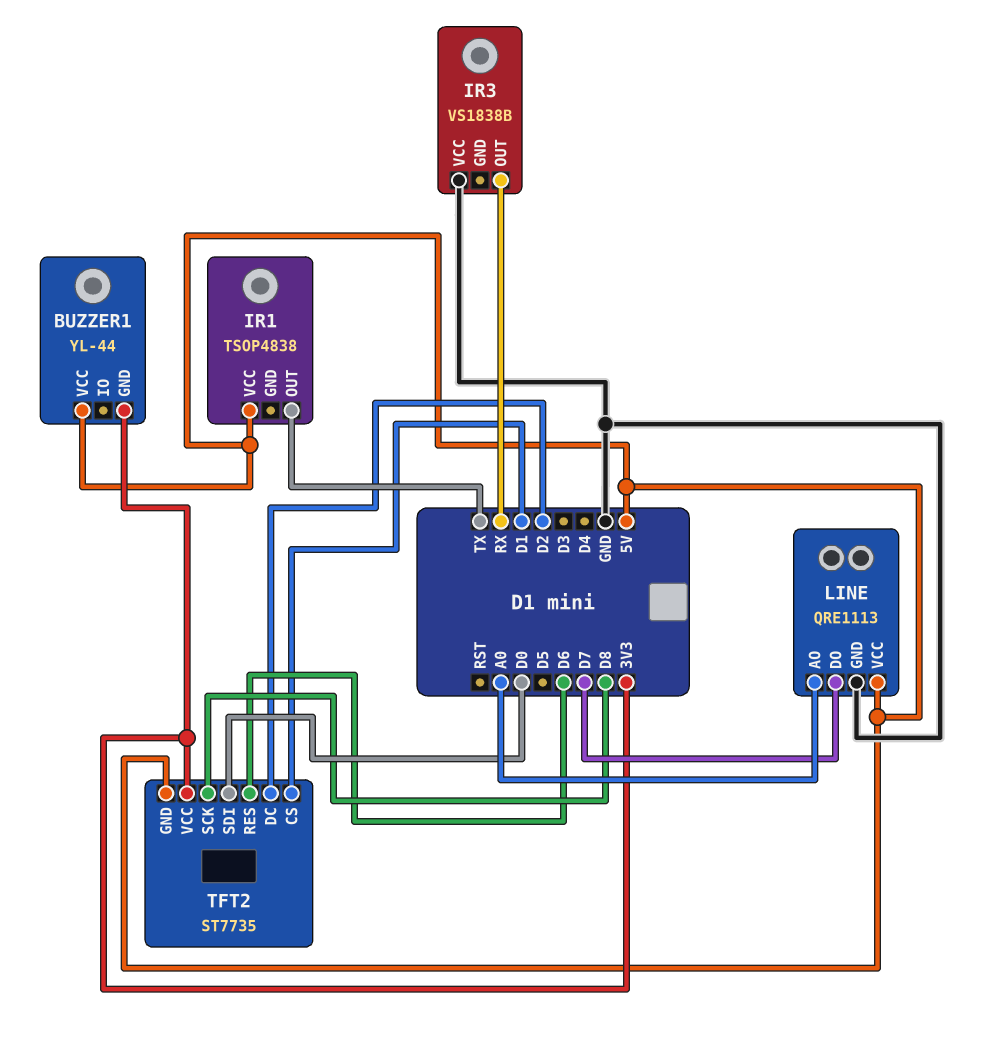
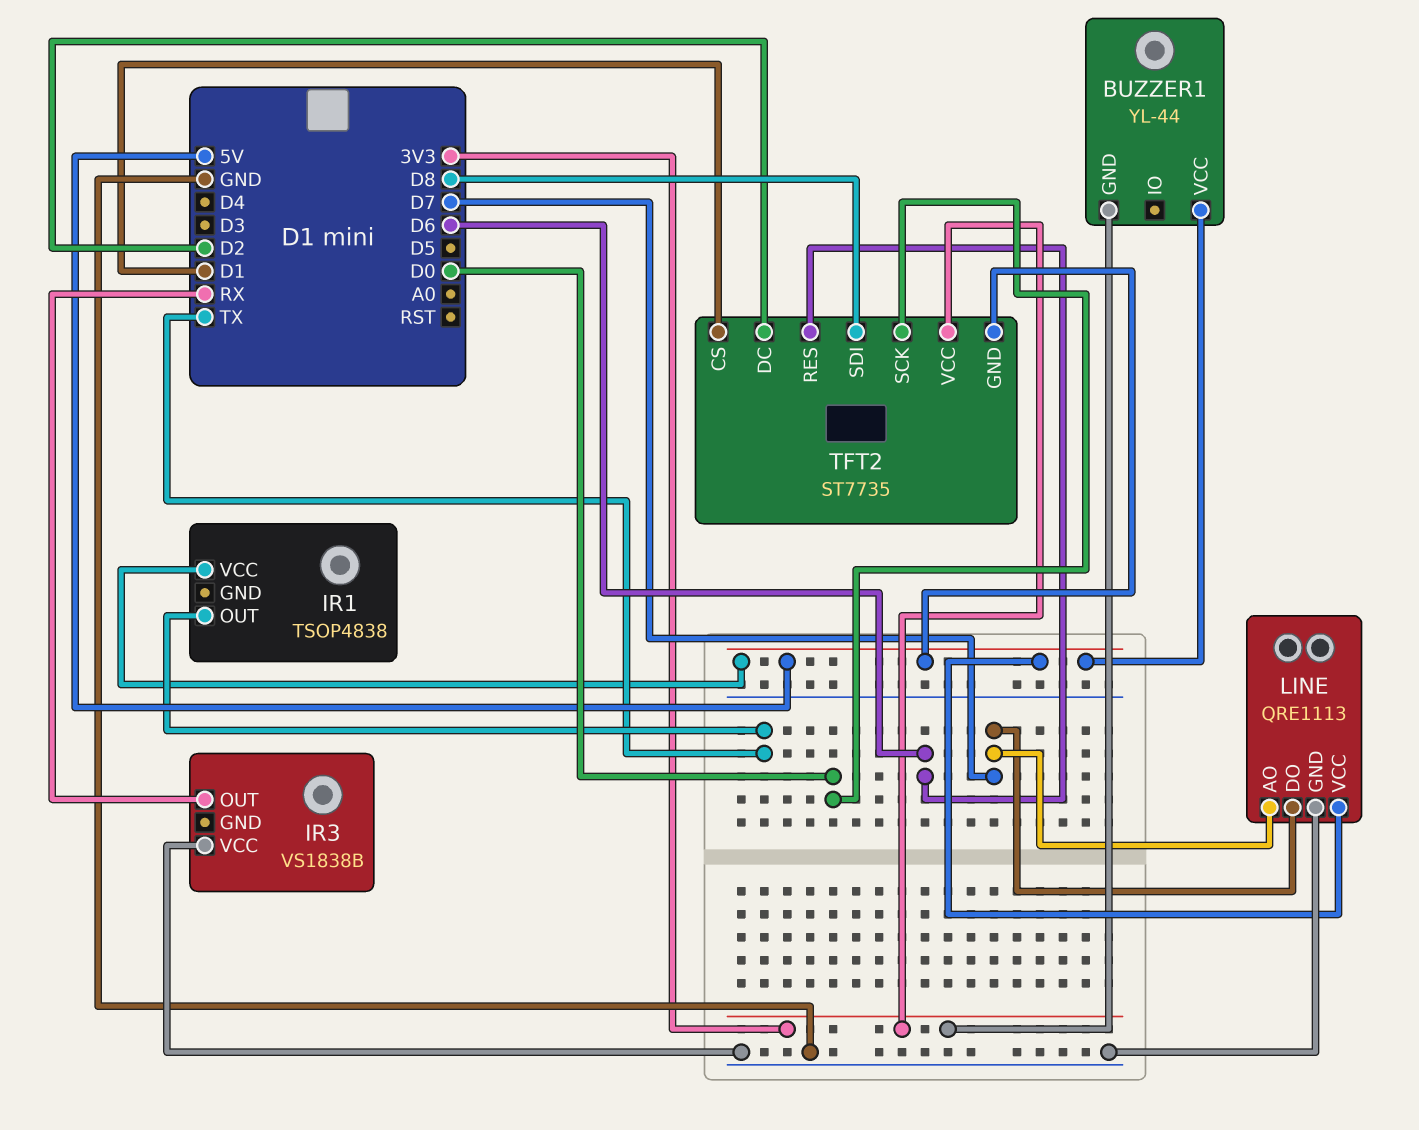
LINE pin AO: A0 -> D7
TFT2 pin SCK: D8 -> D0
TFT2 pin SDI: D0 -> D8

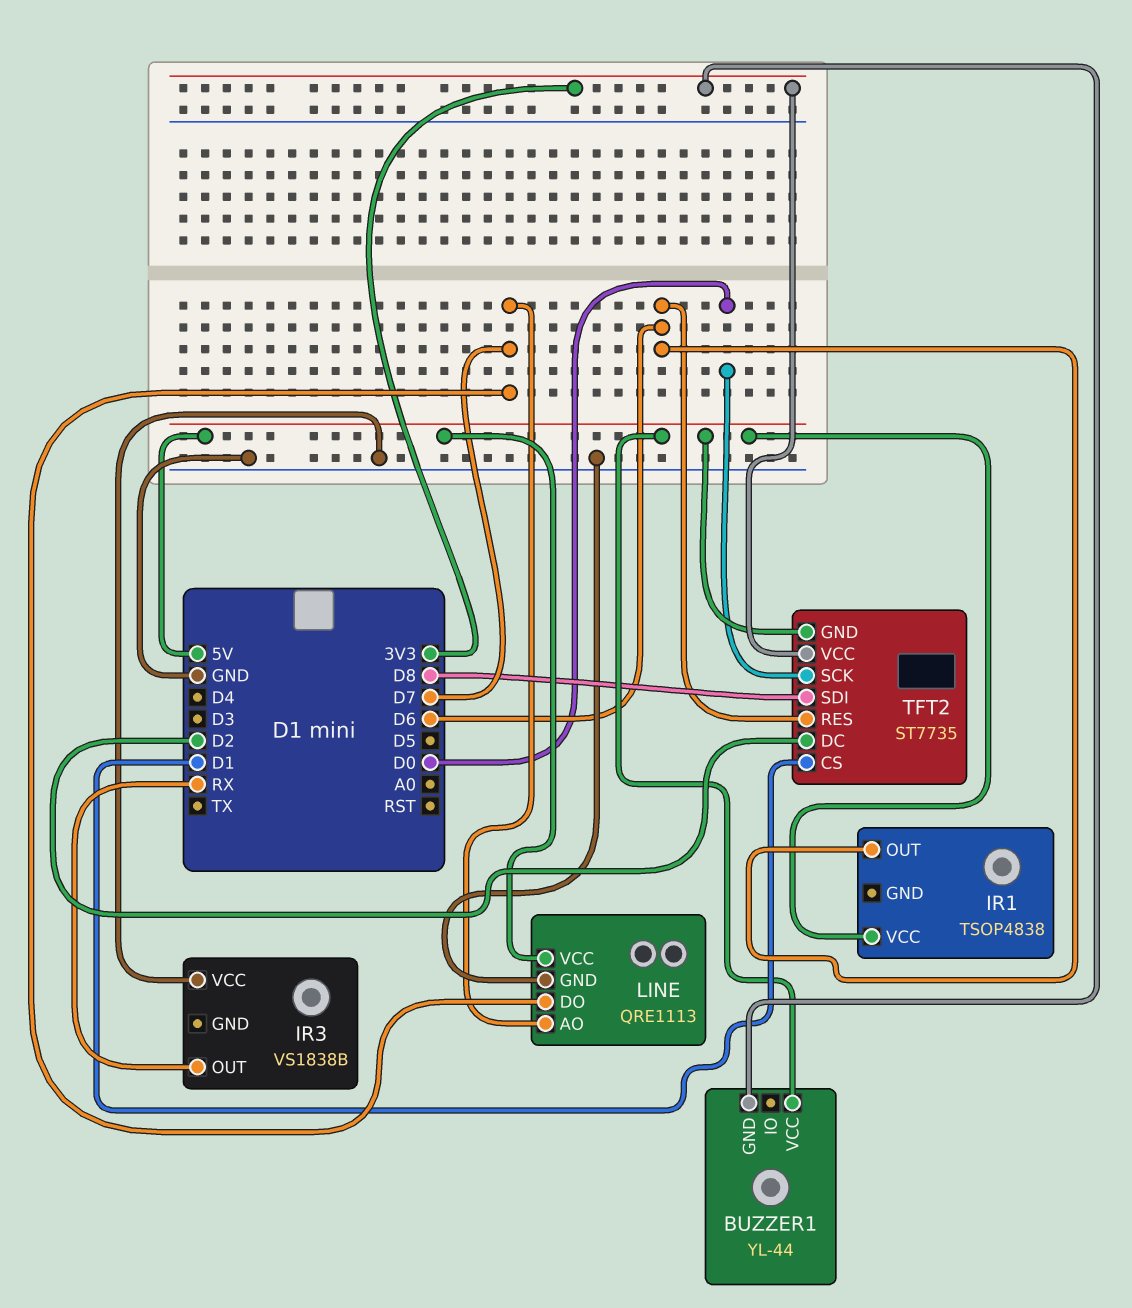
IR1 pin OUT: TX -> D6

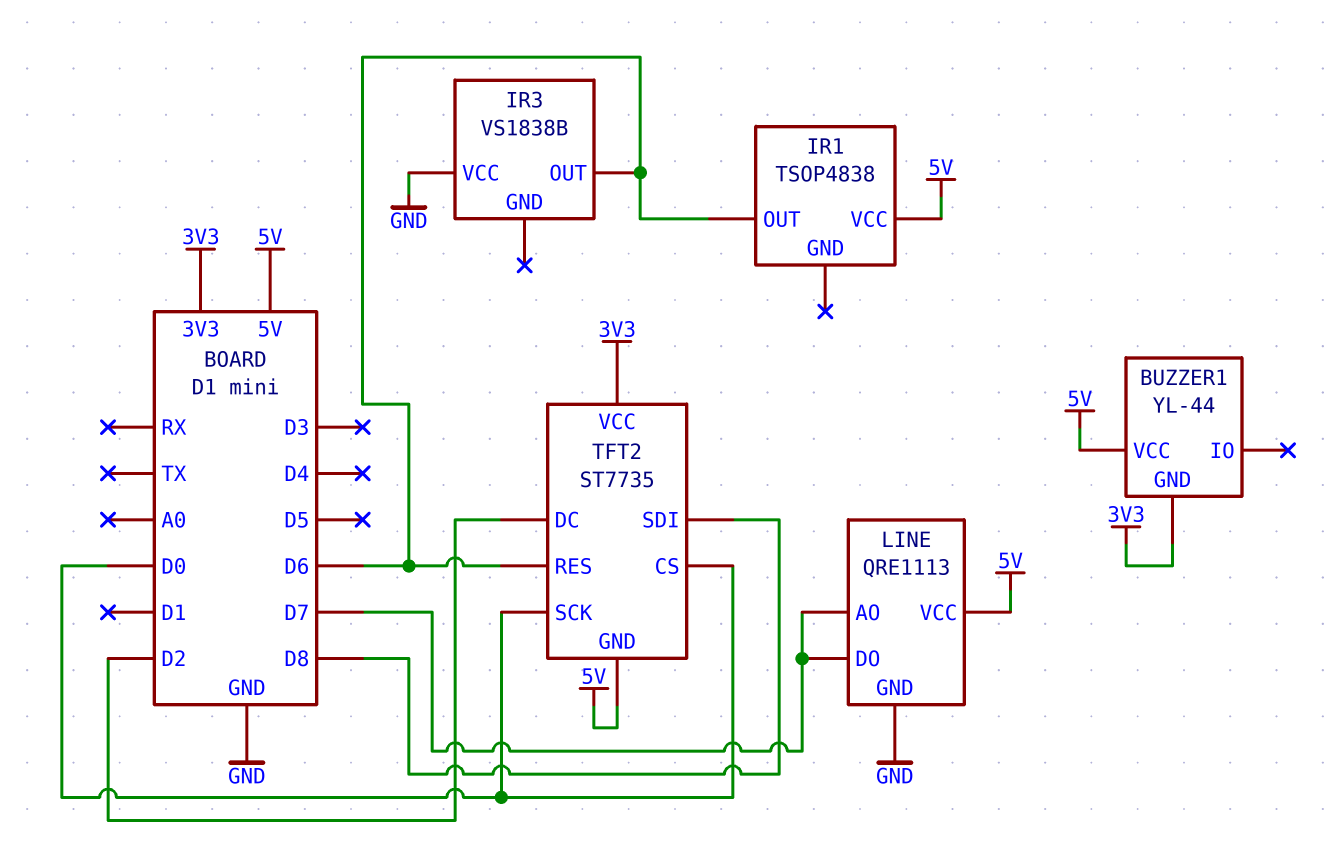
IR3 pin OUT: RX -> D6
TFT2 pin CS: D1 -> D0

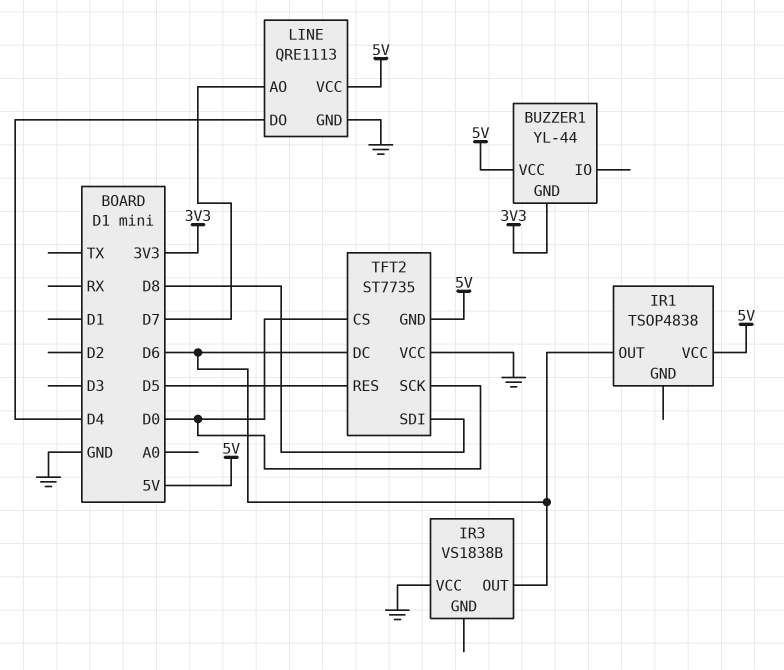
LINE pin DO: D7 -> D4
TFT2 pin DC: D2 -> D6
TFT2 pin RES: D6 -> D5
TFT2 pin VCC: 3V3 -> GND

